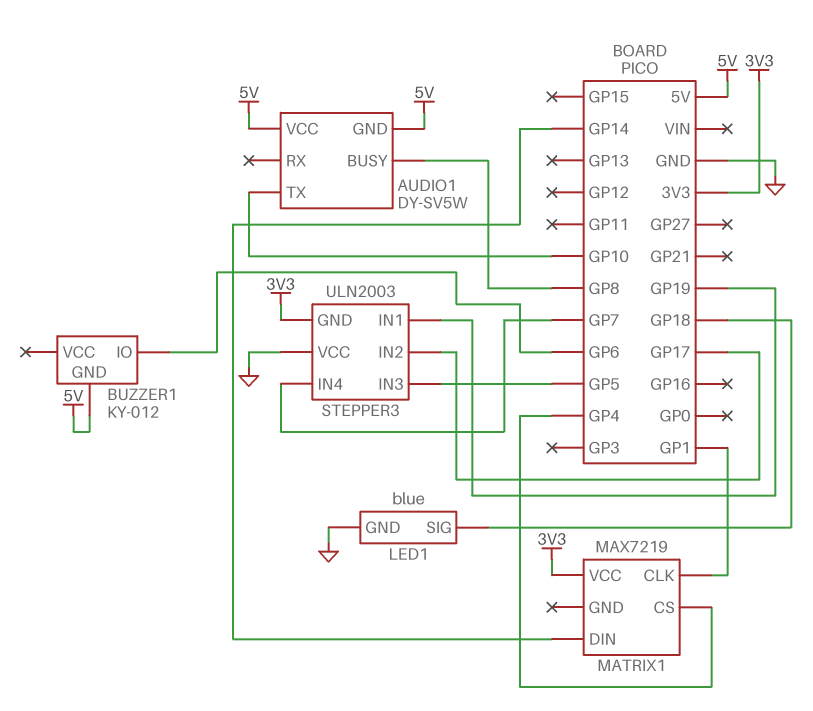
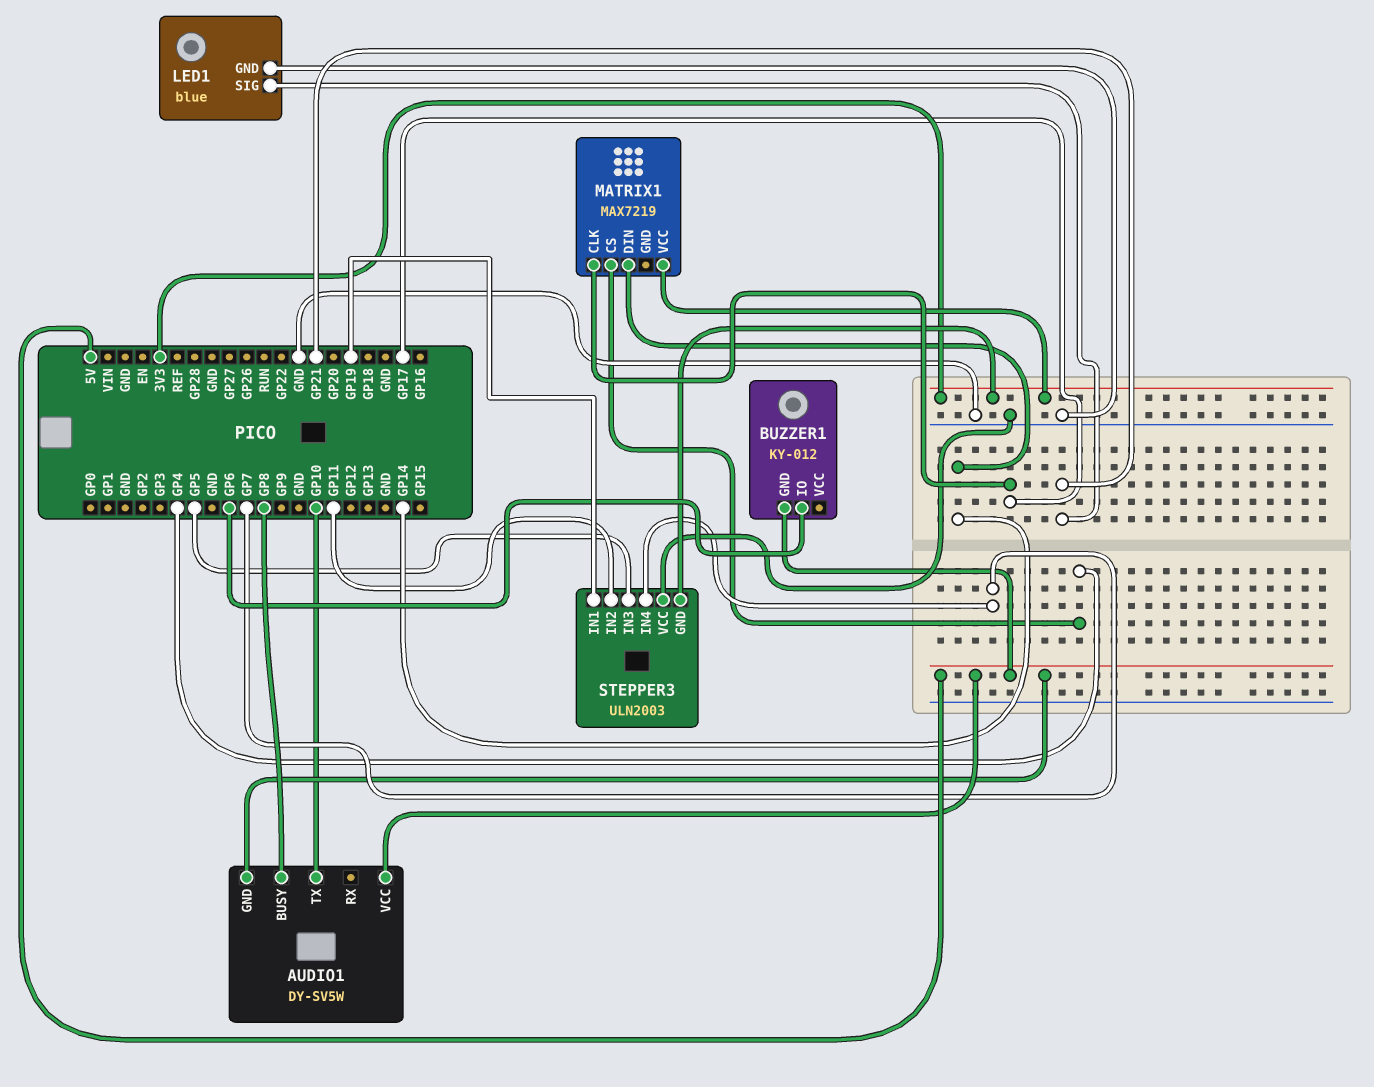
LED1 pin SIG: GP18 -> GP21
MATRIX1 pin CLK: GP1 -> GP17
STEPPER3 pin IN2: GP17 -> GP11

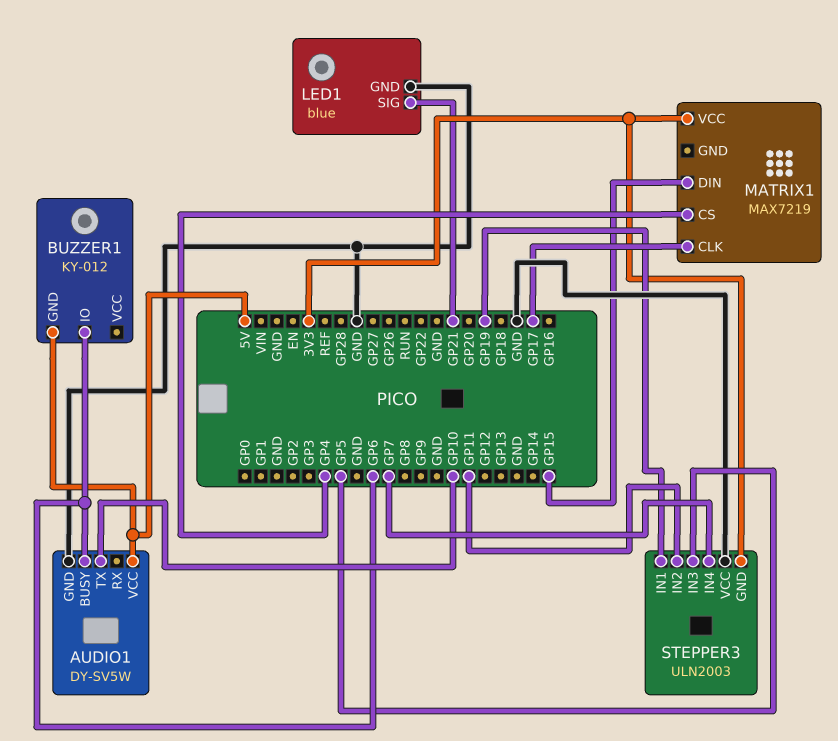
AUDIO1 pin BUSY: GP8 -> GP6
AUDIO1 pin GND: 5V -> GND
MATRIX1 pin DIN: GP14 -> GP15

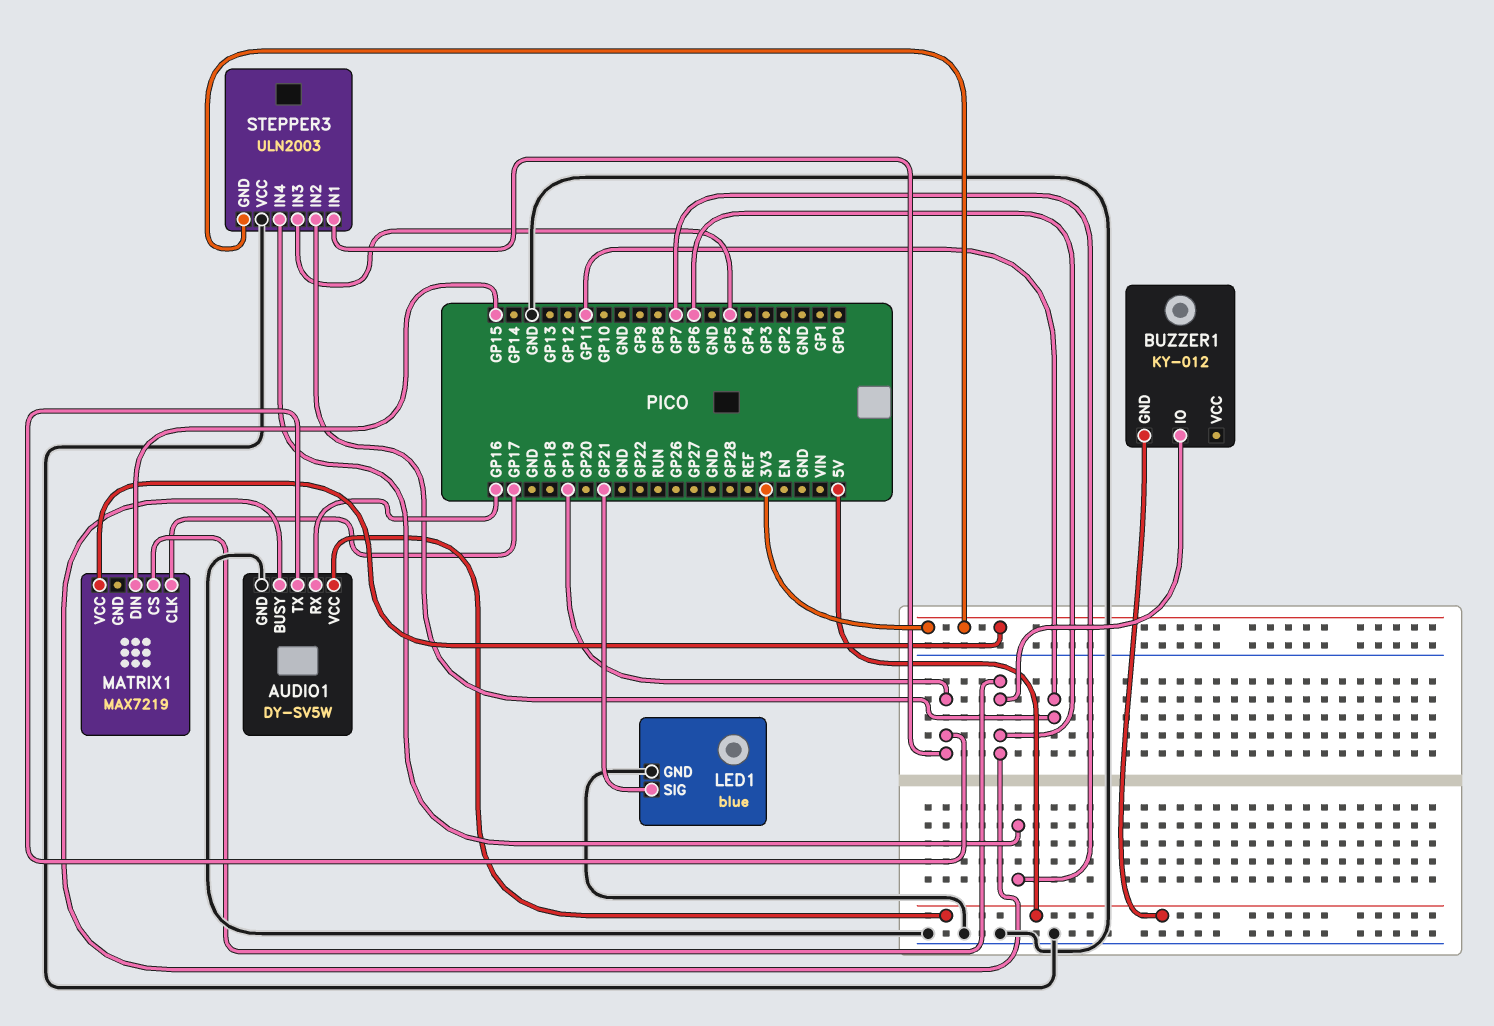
AUDIO1 pin RX: none -> GP16
AUDIO1 pin TX: GP10 -> GP19
MATRIX1 pin CS: GP4 -> GP6

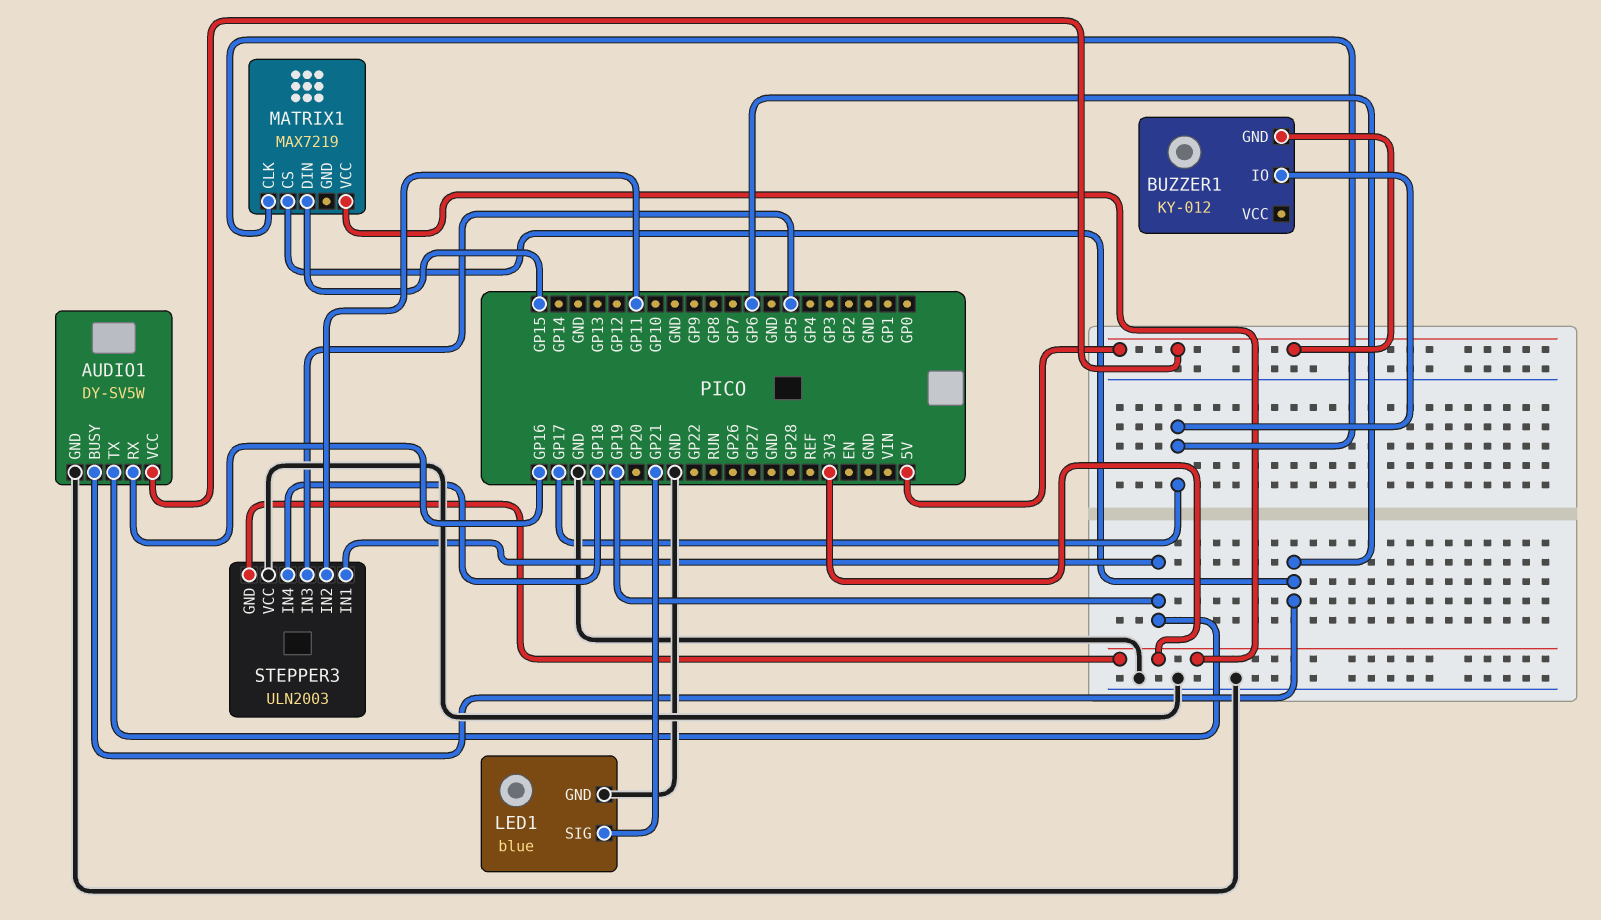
BUZZER1 pin IO: GP6 -> GP17
STEPPER3 pin IN4: GP7 -> GP18

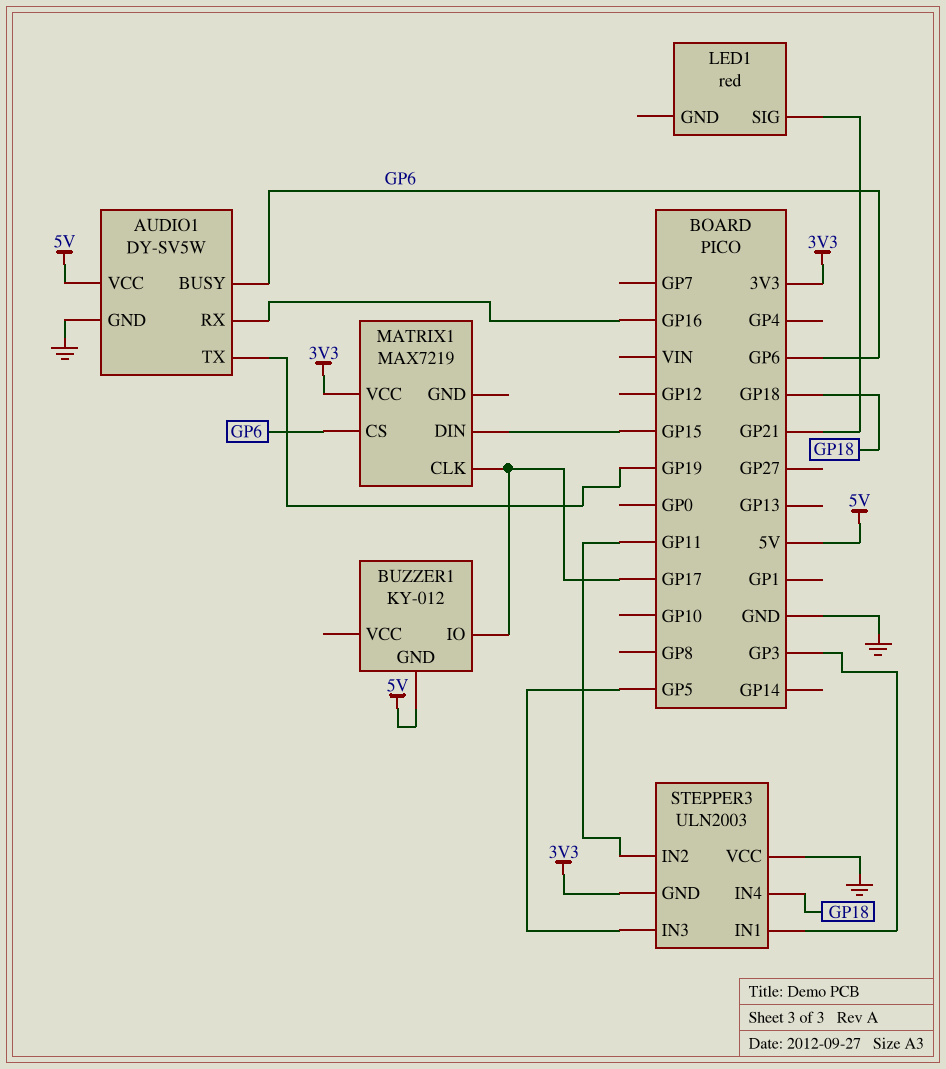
LED1: blue -> red
LED1 pin GND: GND -> none
STEPPER3 pin IN1: GP19 -> GP3

